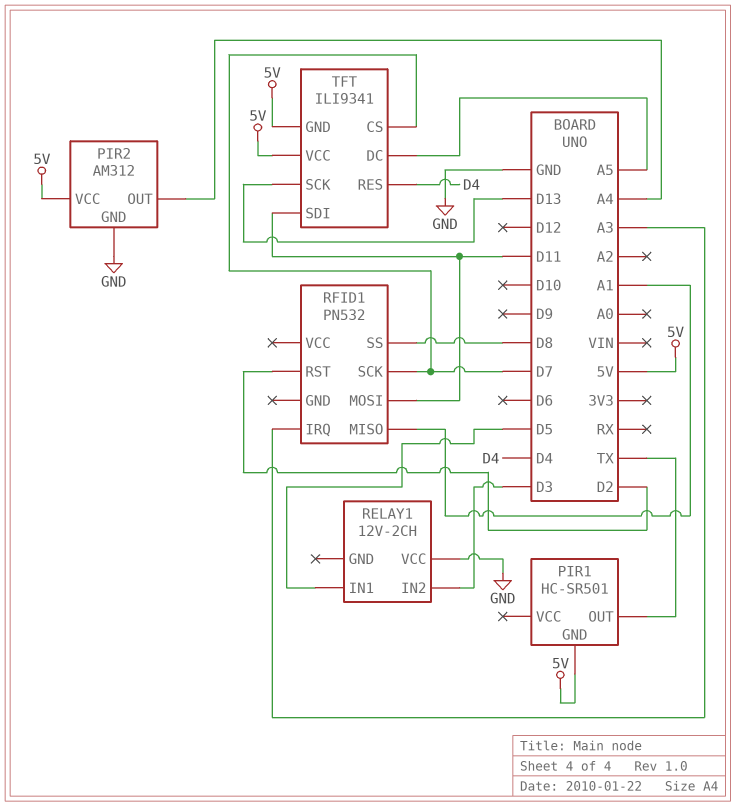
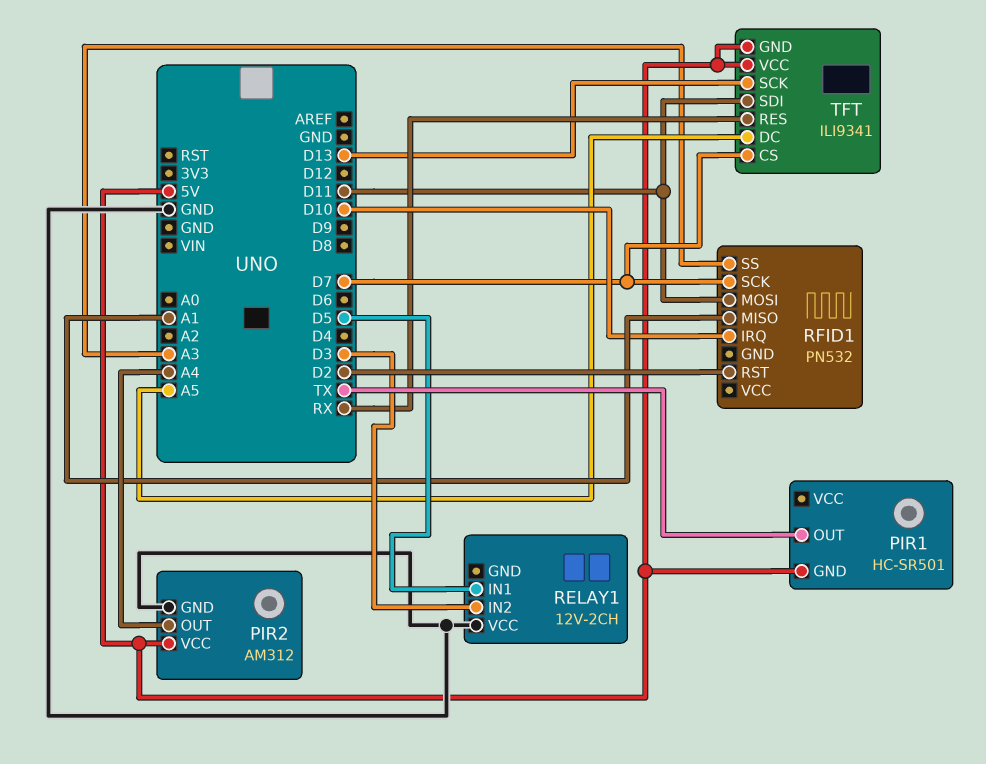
RFID1 pin IRQ: A3 -> D10
RFID1 pin SS: D8 -> A3
TFT pin RES: D4 -> RX

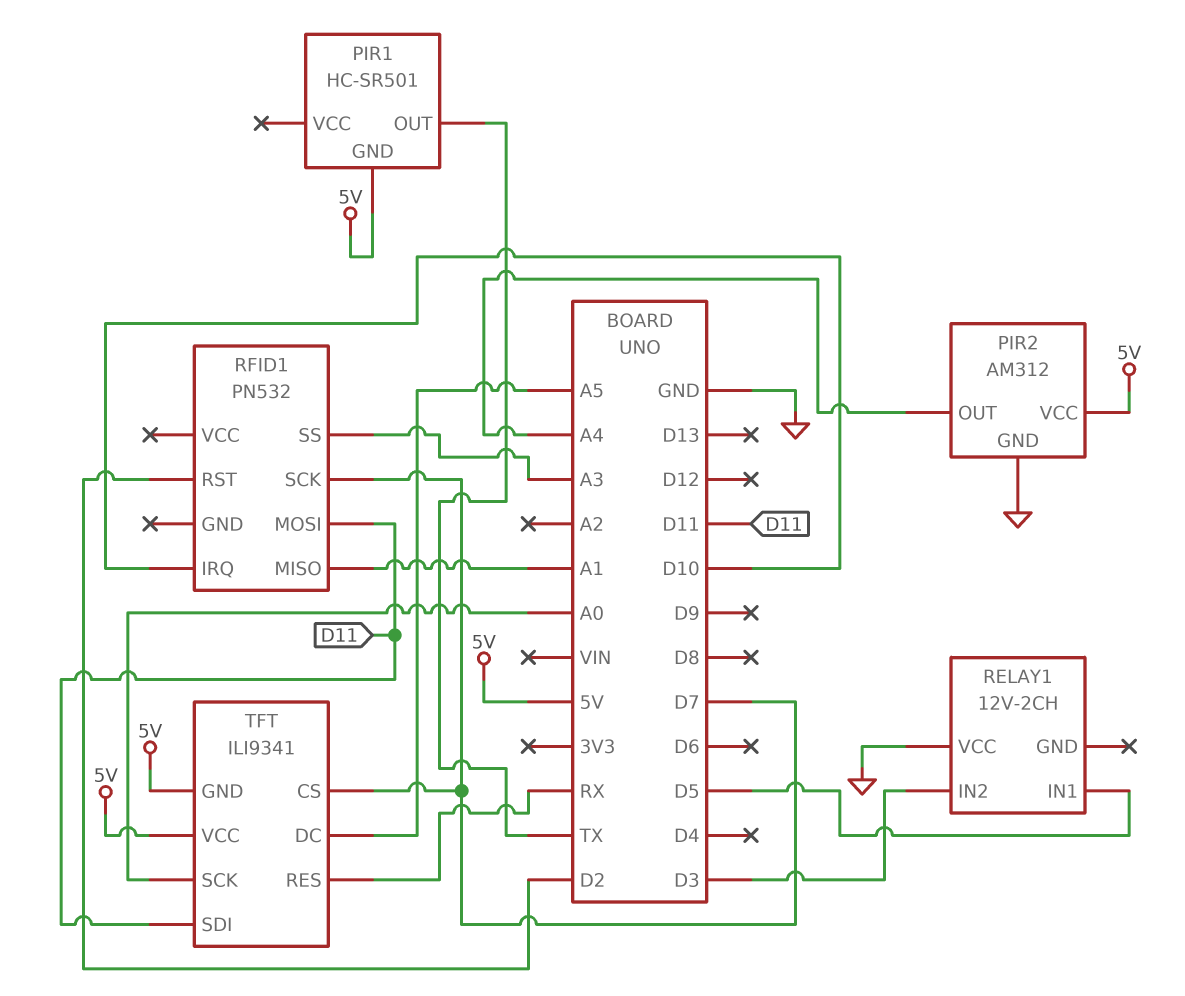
TFT pin SCK: D13 -> A0

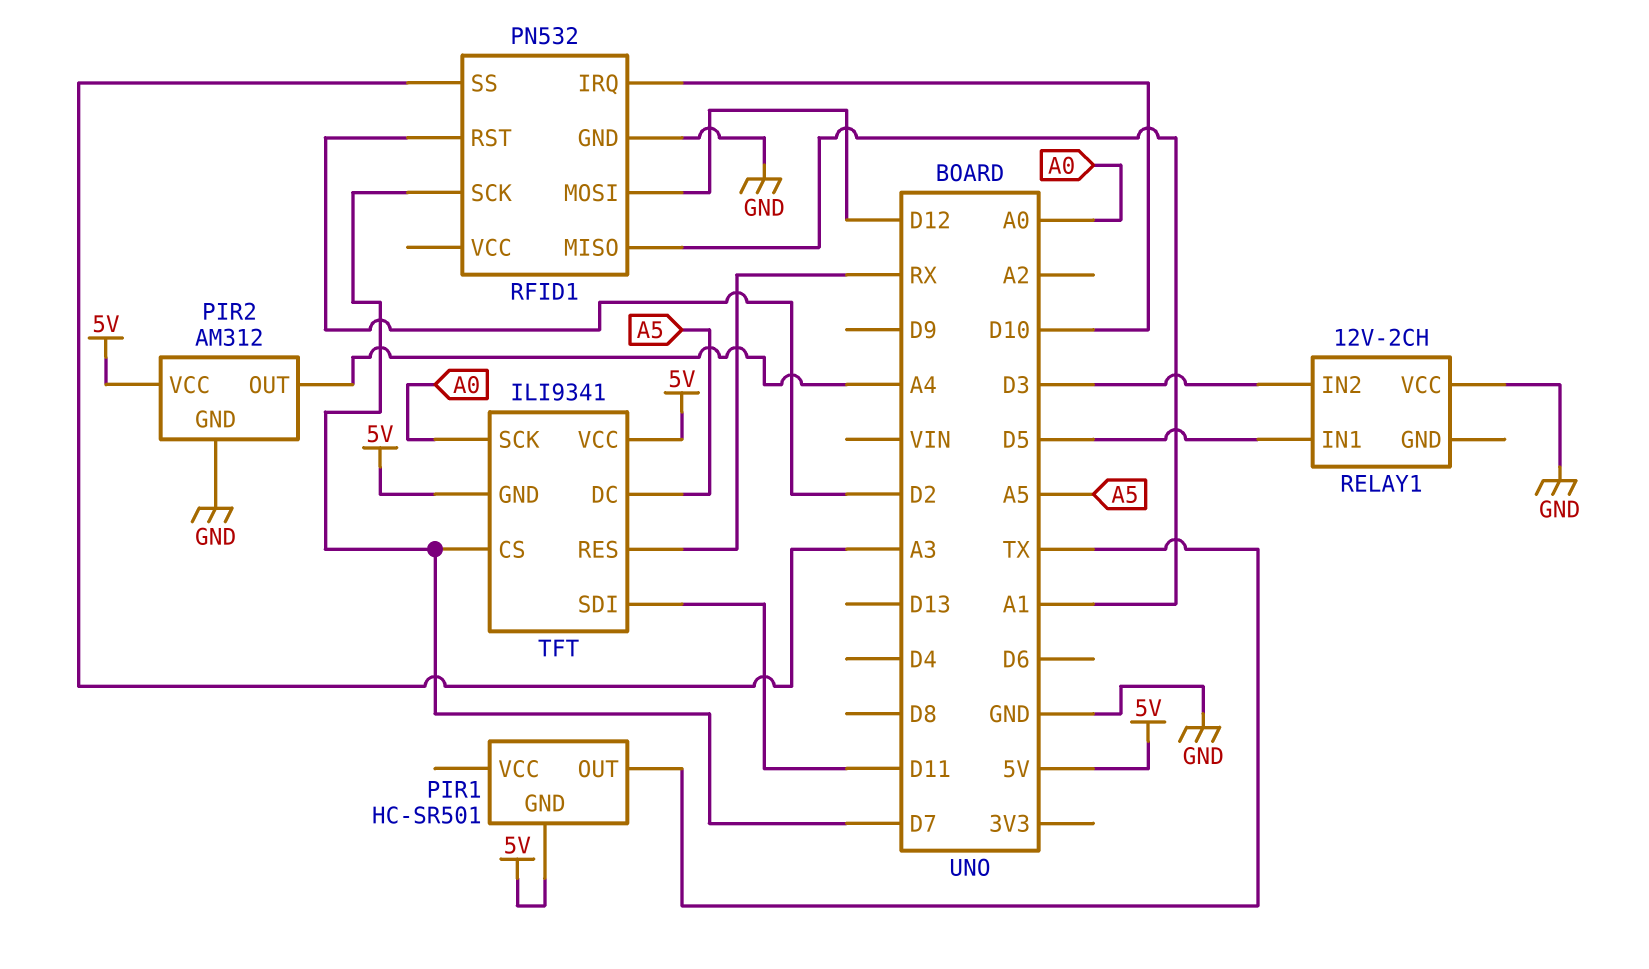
RFID1 pin GND: none -> GND
RFID1 pin MOSI: D11 -> D12

